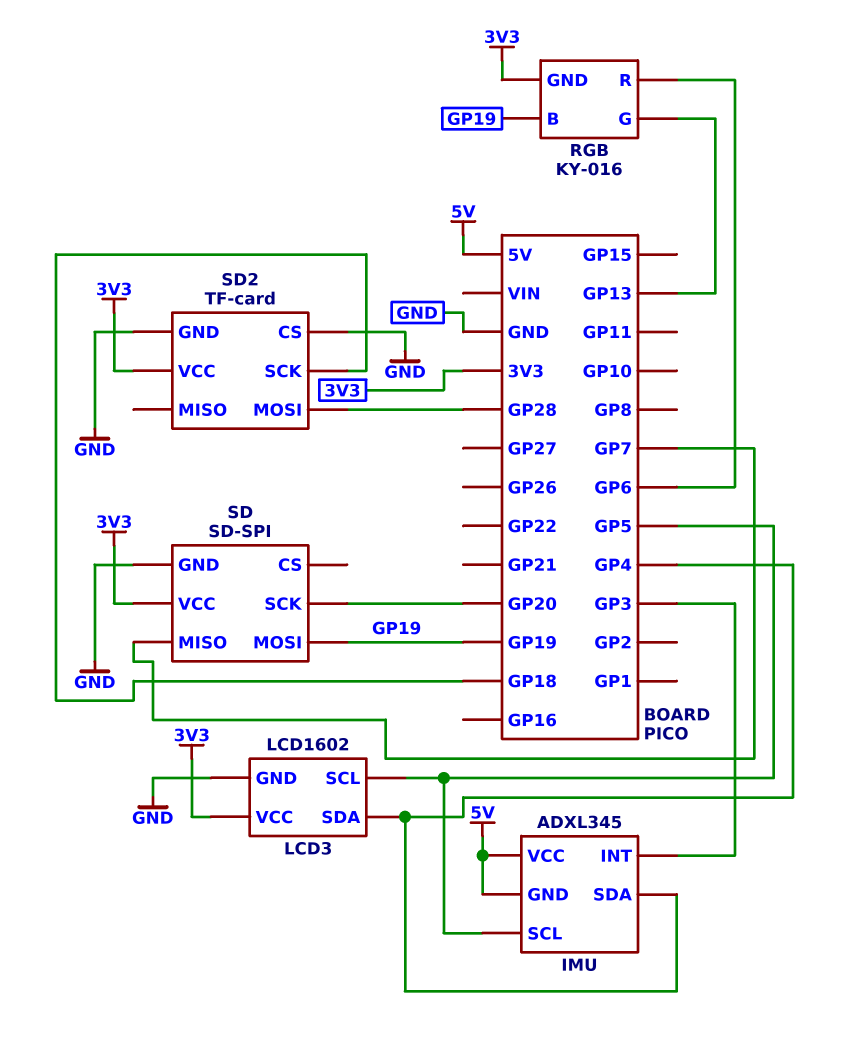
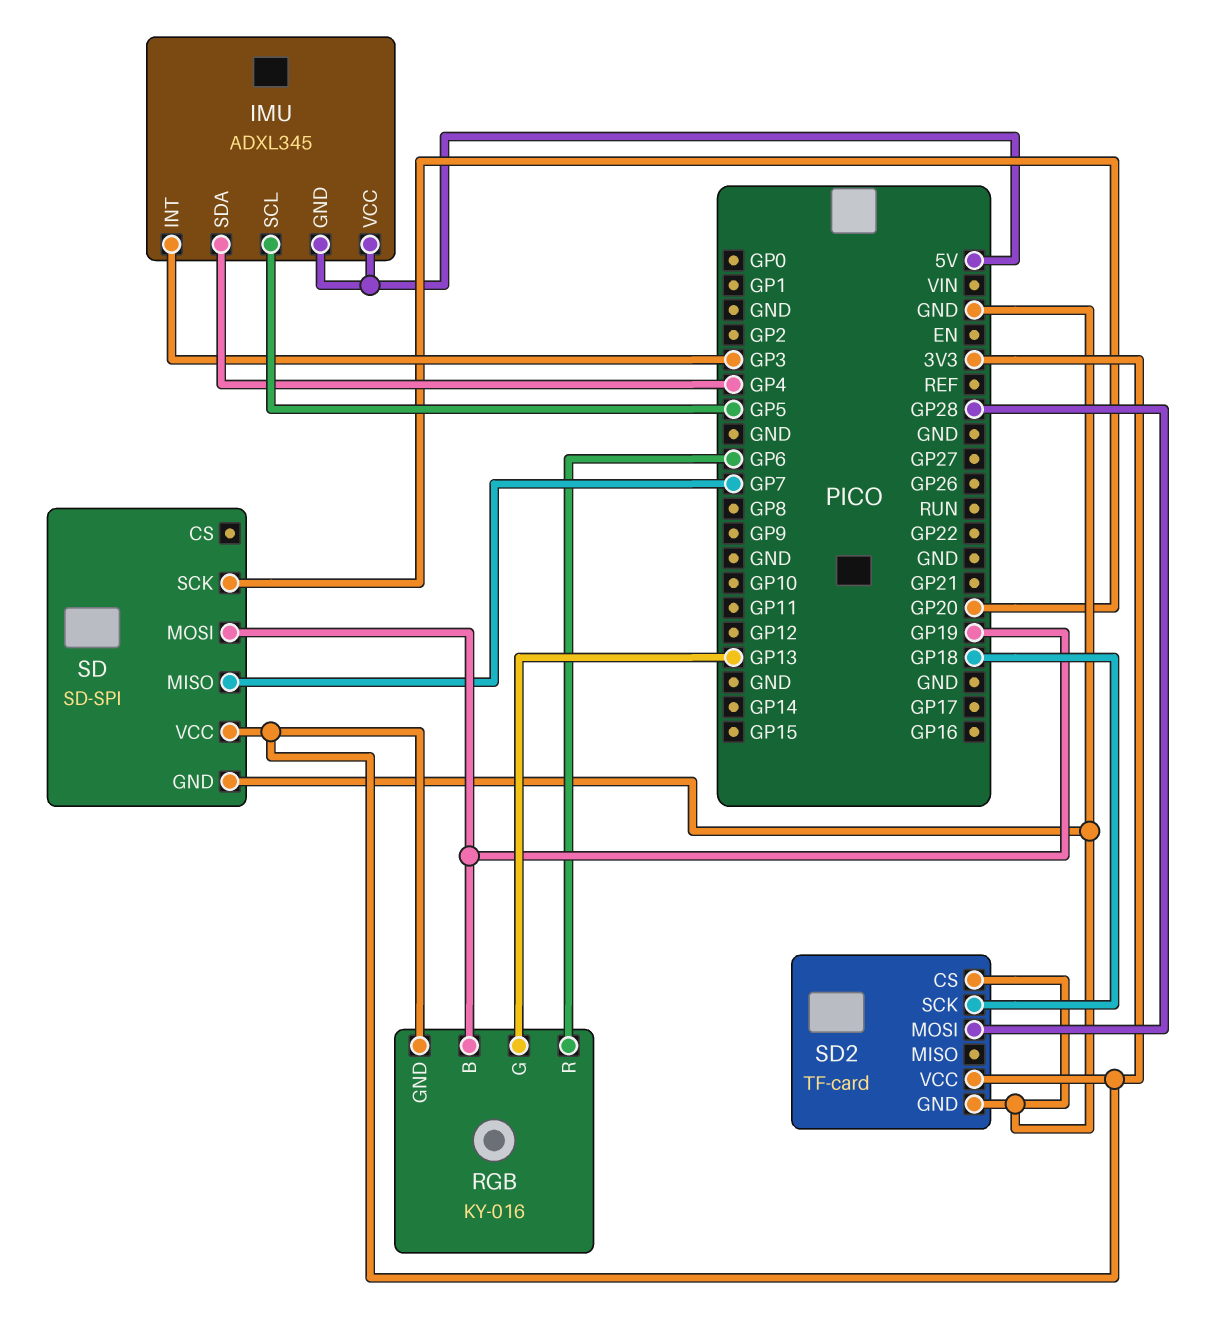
LCD3: LCD1602 -> none
LCD3 pin GND: GND -> none
LCD3 pin SCL: GP5 -> none
LCD3 pin SDA: GP4 -> none
LCD3 pin VCC: 3V3 -> none

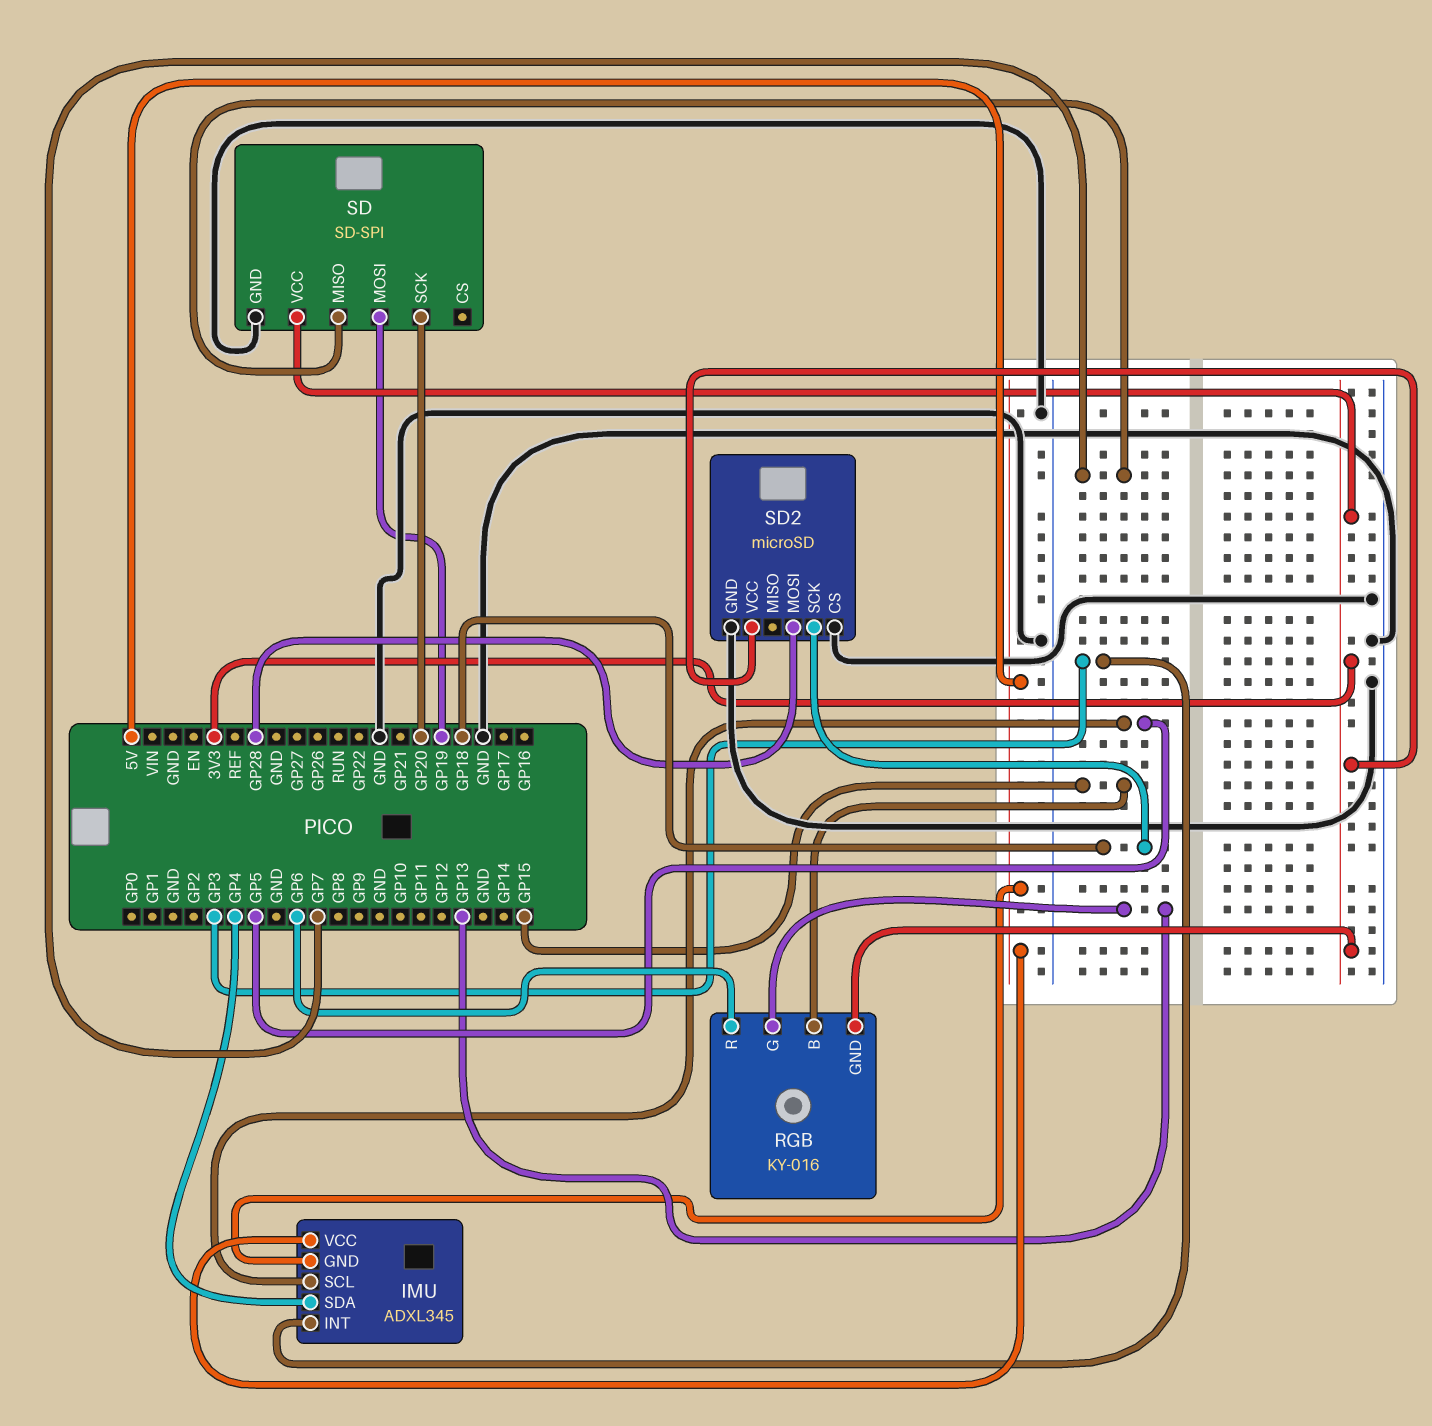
RGB pin B: GP19 -> GP15
SD2: TF-card -> microSD

